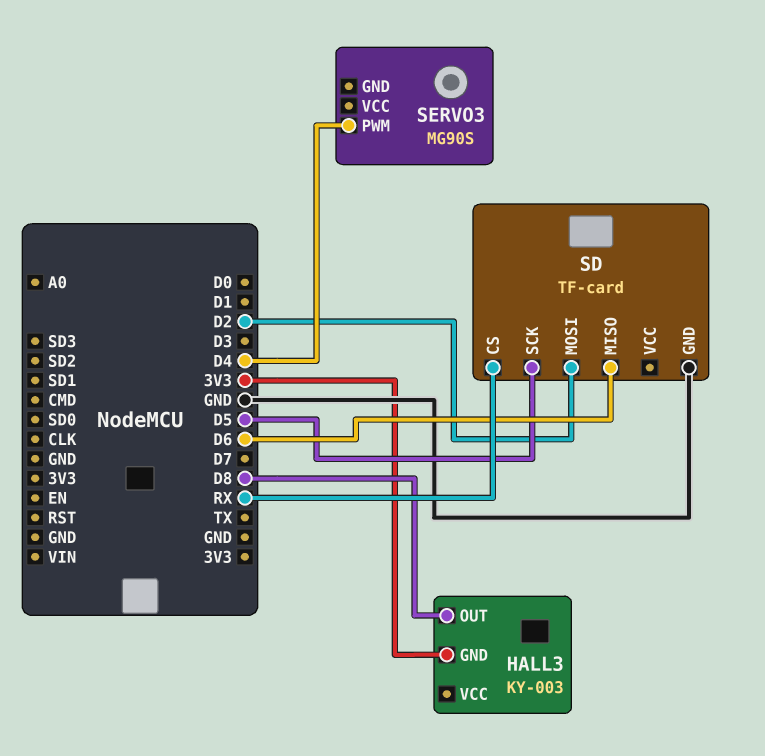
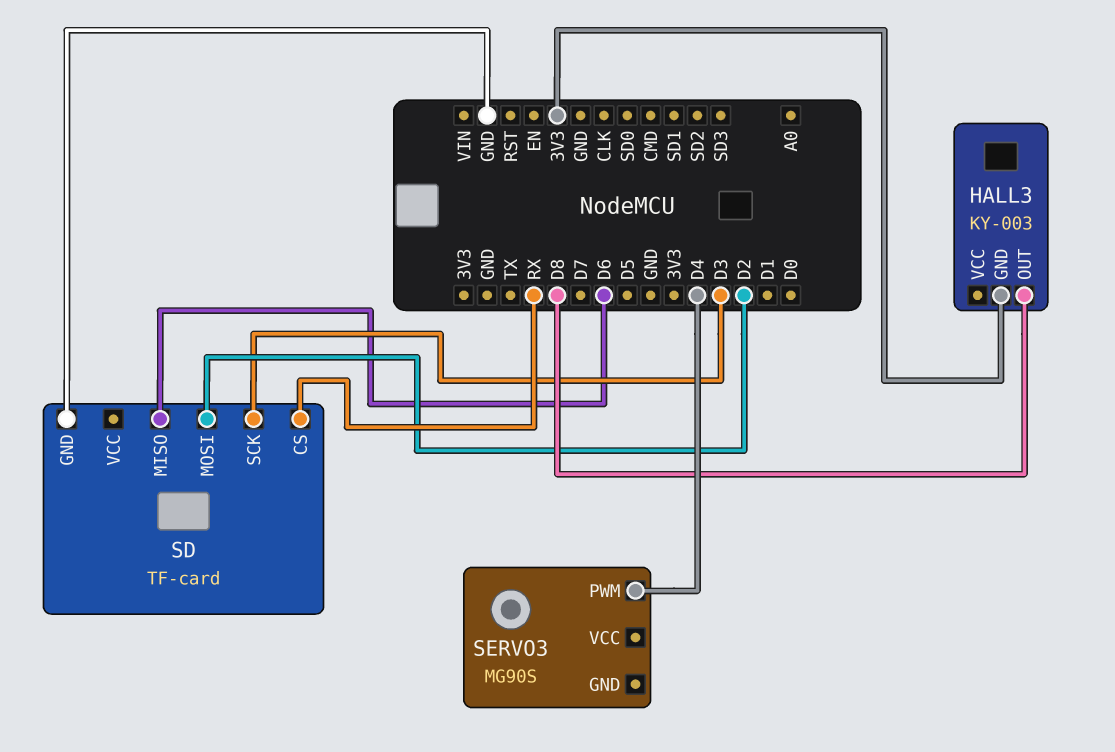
SD pin SCK: D5 -> D3

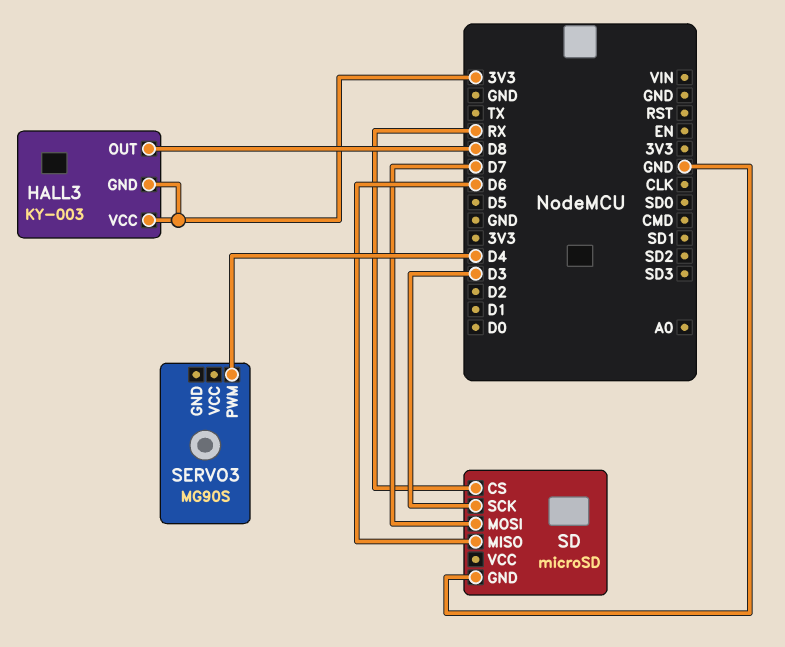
HALL3 pin VCC: none -> 3V3
SD: TF-card -> microSD
SD pin MOSI: D2 -> D7

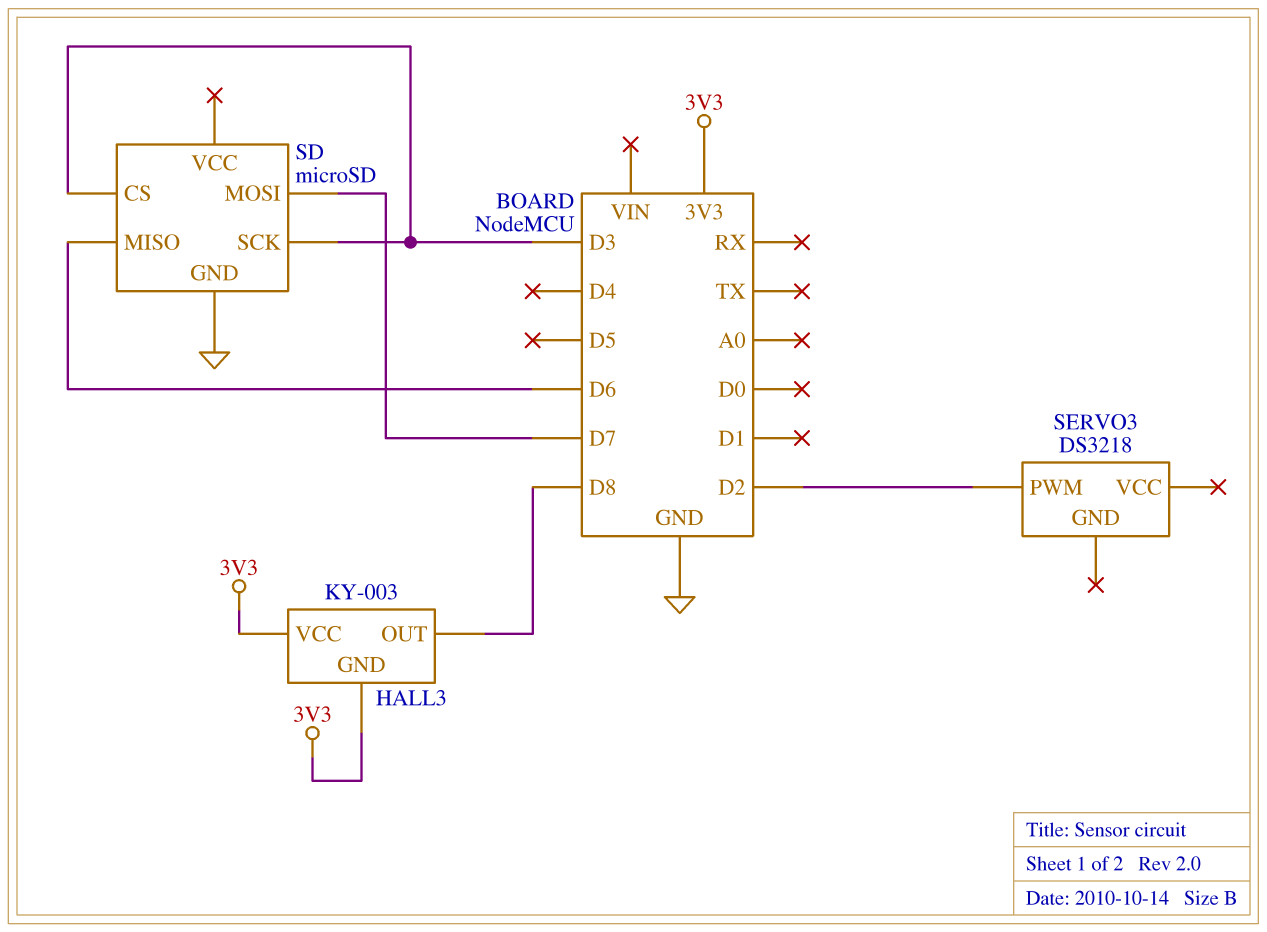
SD pin CS: RX -> D3
SERVO3: MG90S -> DS3218
SERVO3 pin PWM: D4 -> D2

